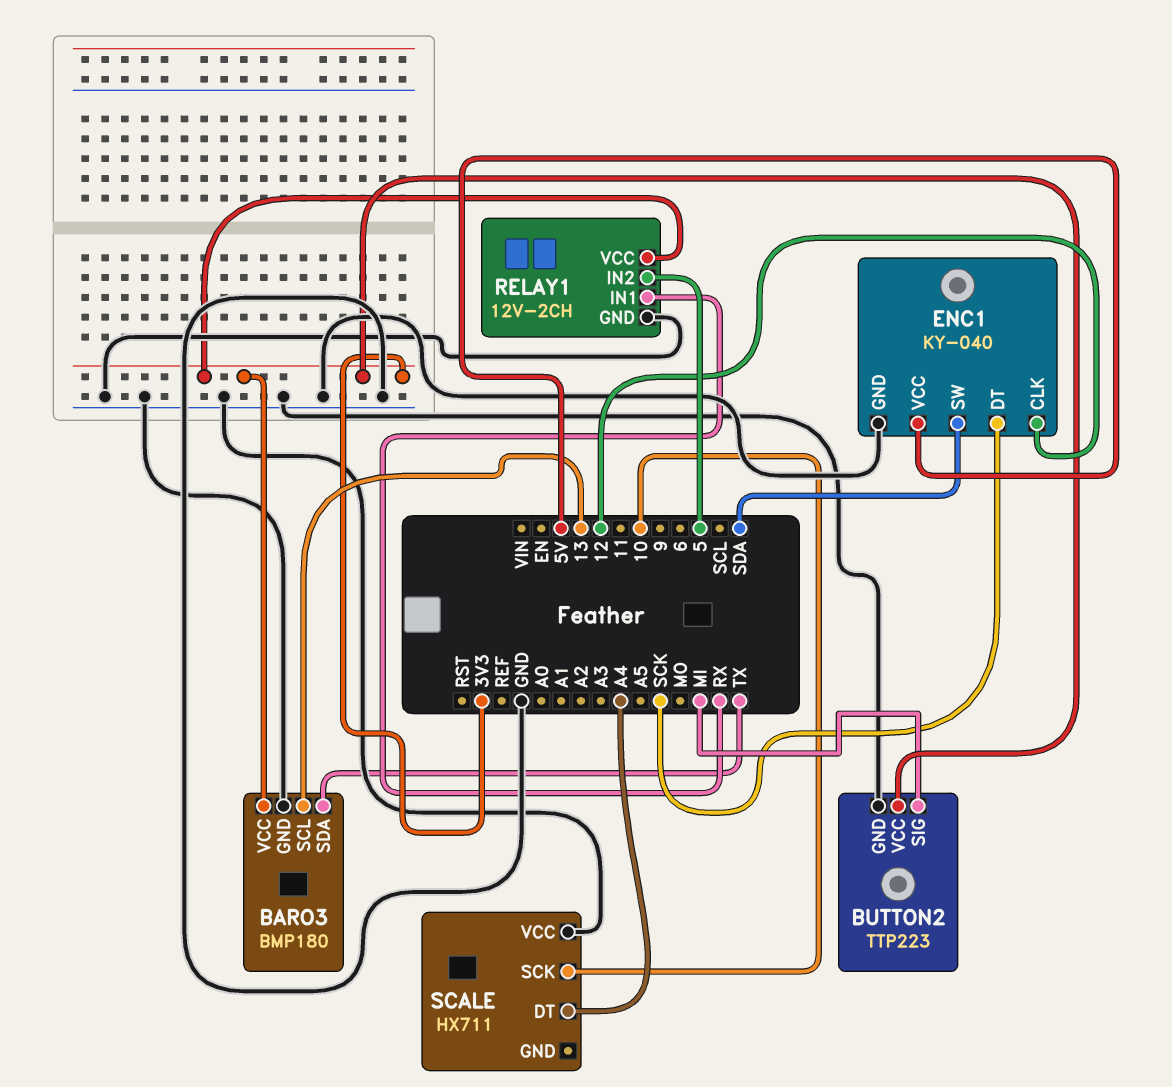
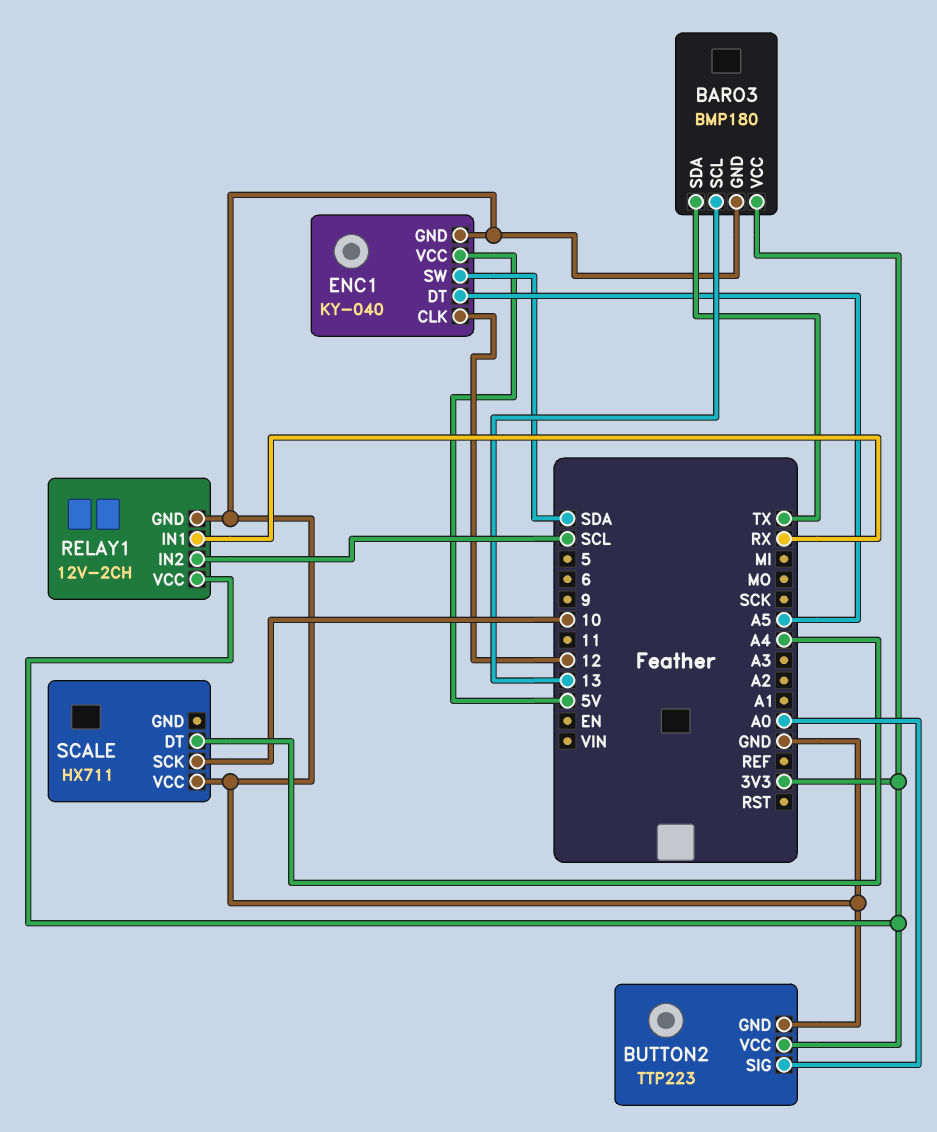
BUTTON2 pin SIG: MI -> A0
ENC1 pin DT: SCK -> A5
RELAY1 pin IN2: 5 -> SCL

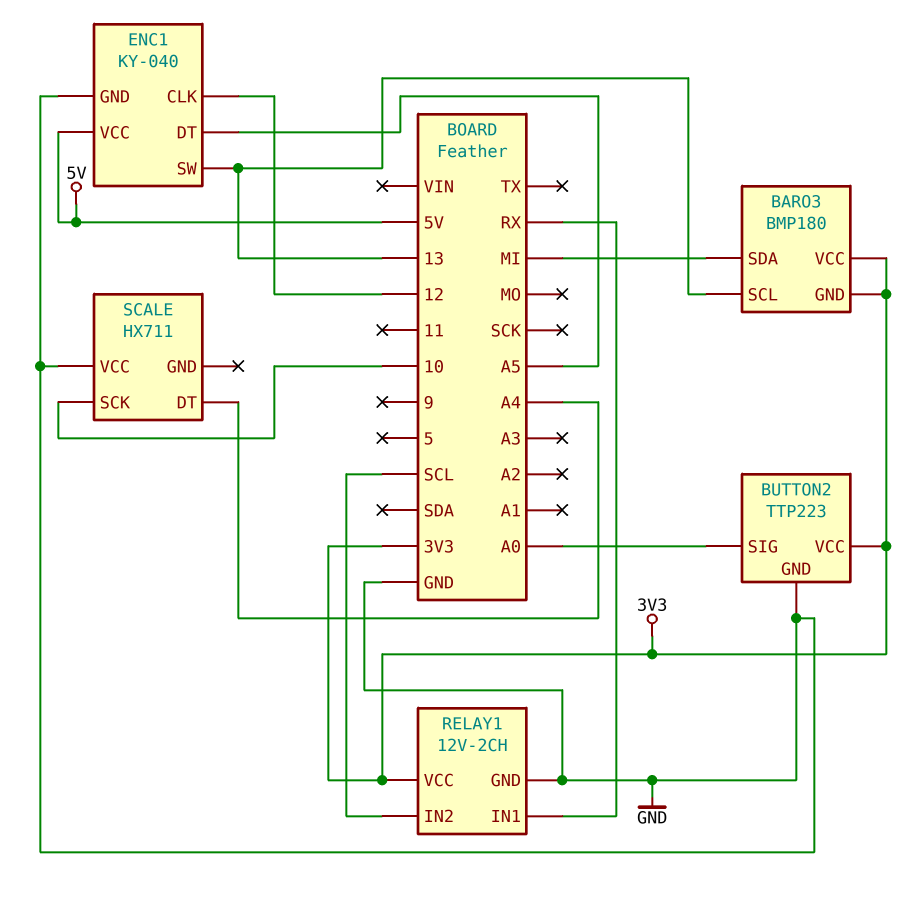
BARO3 pin GND: GND -> 3V3
BARO3 pin SDA: TX -> MI
ENC1 pin SW: SDA -> 13

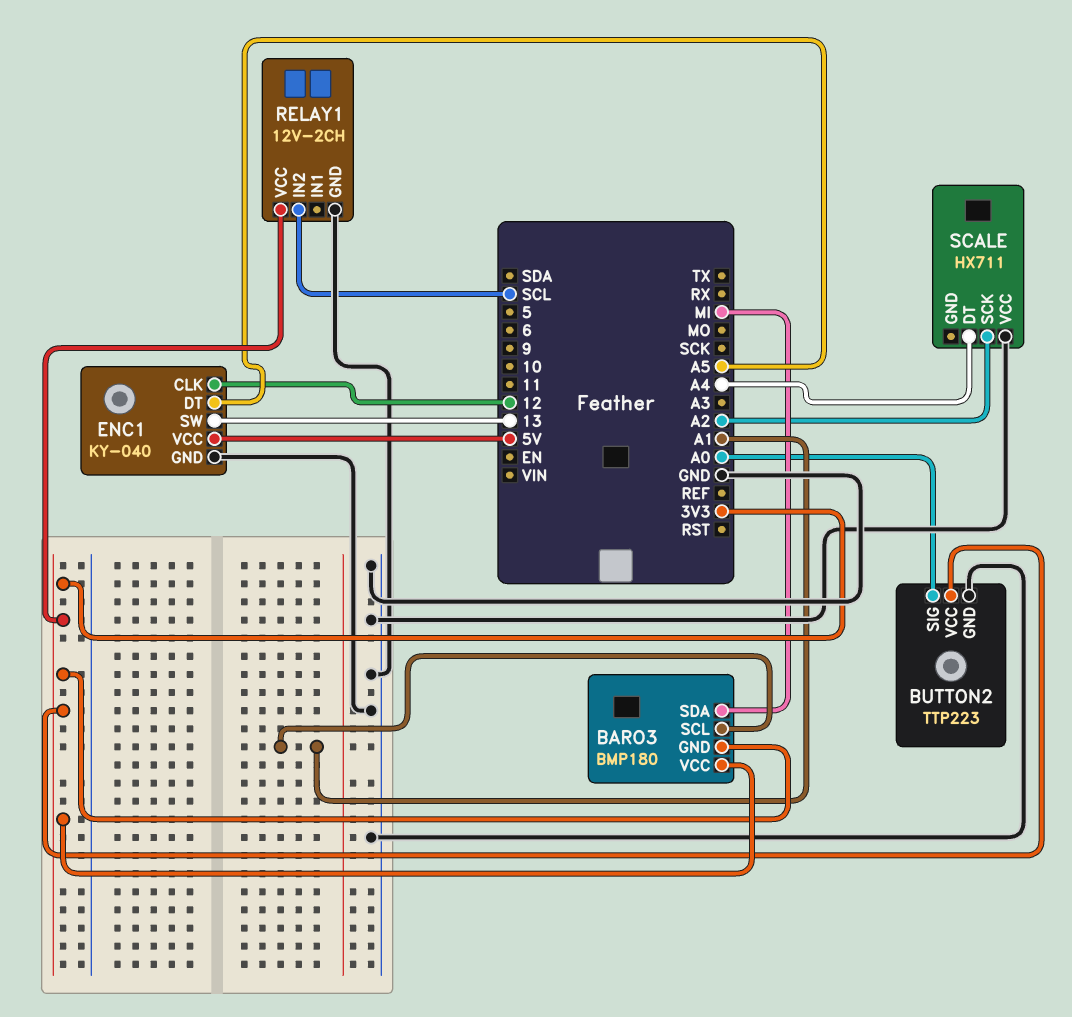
BARO3 pin SCL: 13 -> A1
RELAY1 pin IN1: RX -> none
SCALE pin SCK: 10 -> A2

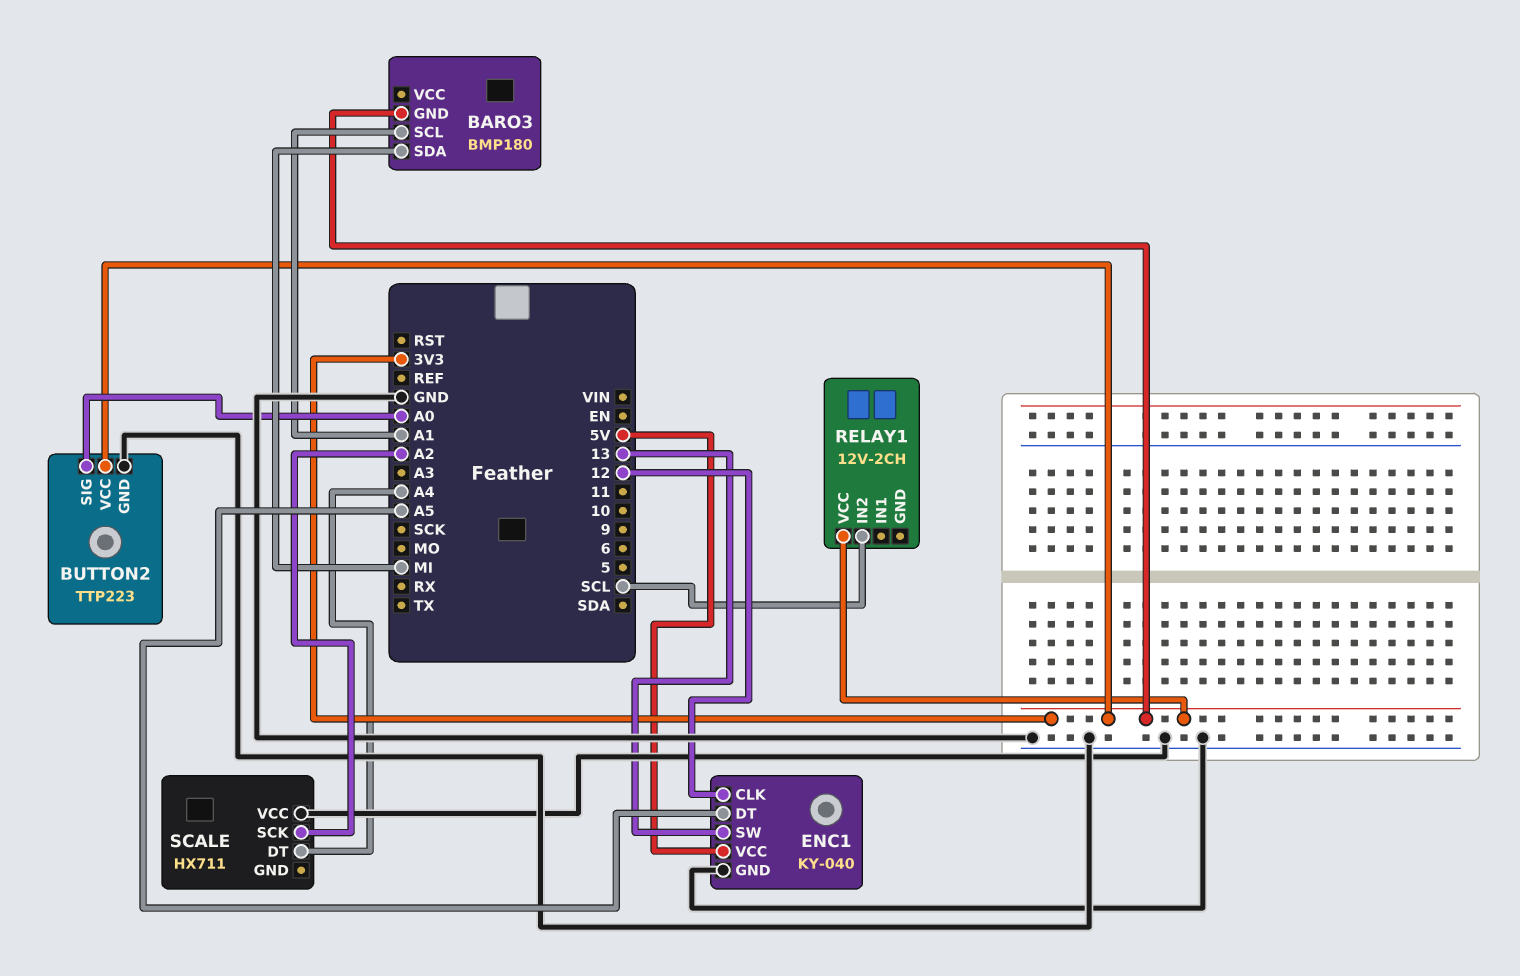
BARO3 pin VCC: 3V3 -> none
RELAY1 pin GND: GND -> none

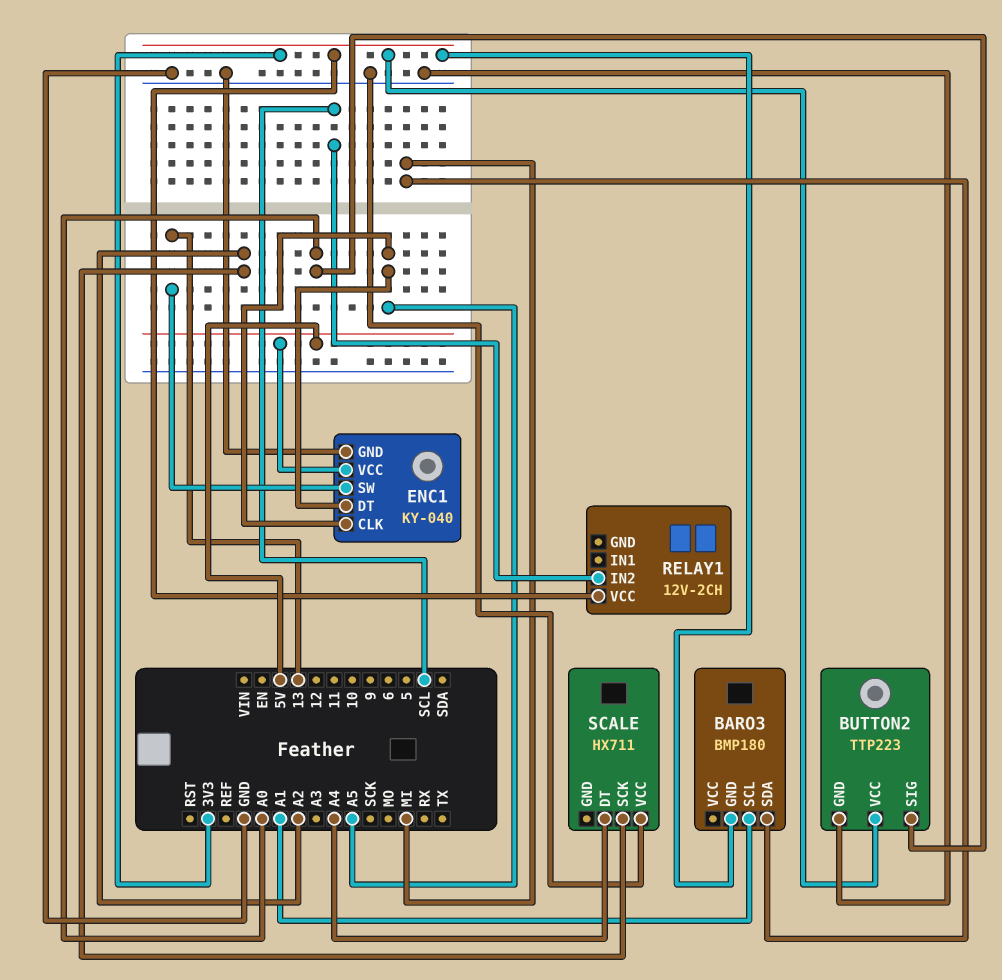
ENC1 pin CLK: 12 -> A5

